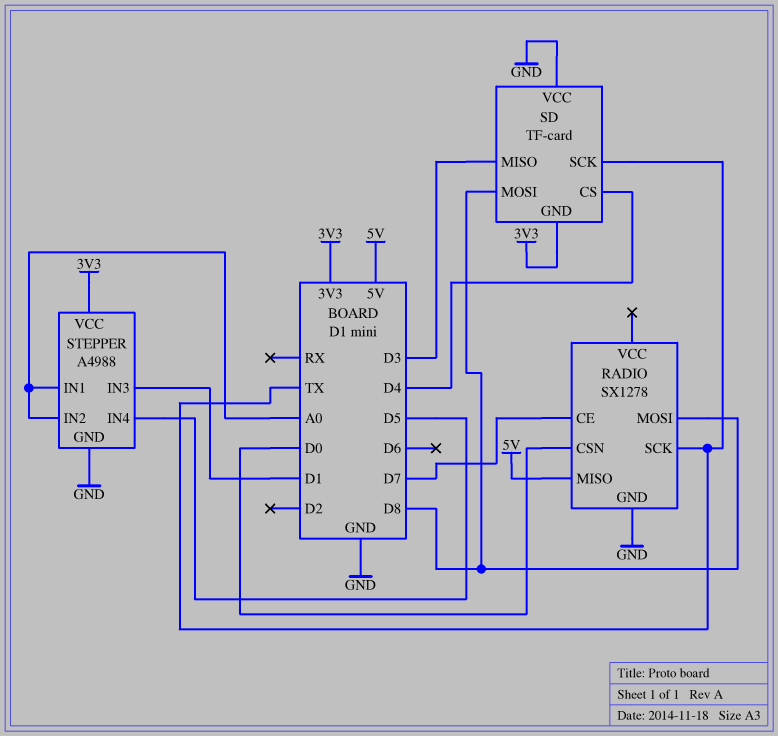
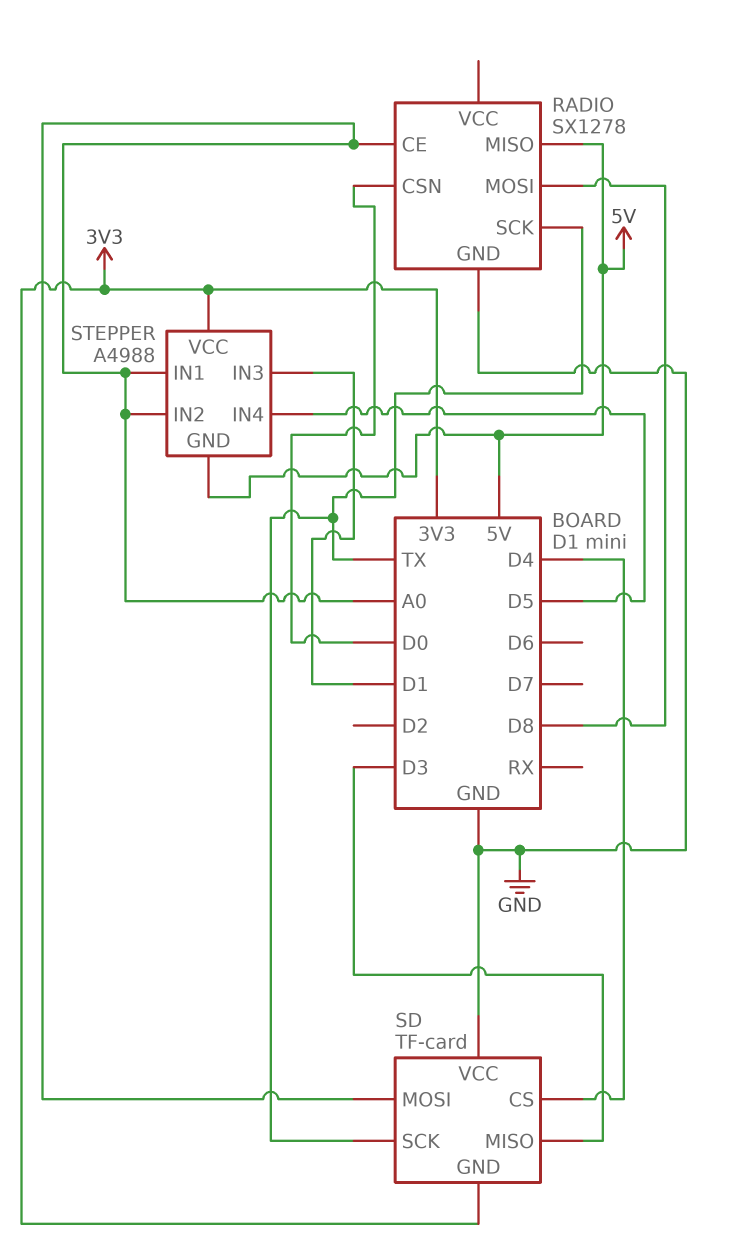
RADIO pin CE: D7 -> A0
SD pin MOSI: D8 -> A0
STEPPER pin GND: GND -> 5V

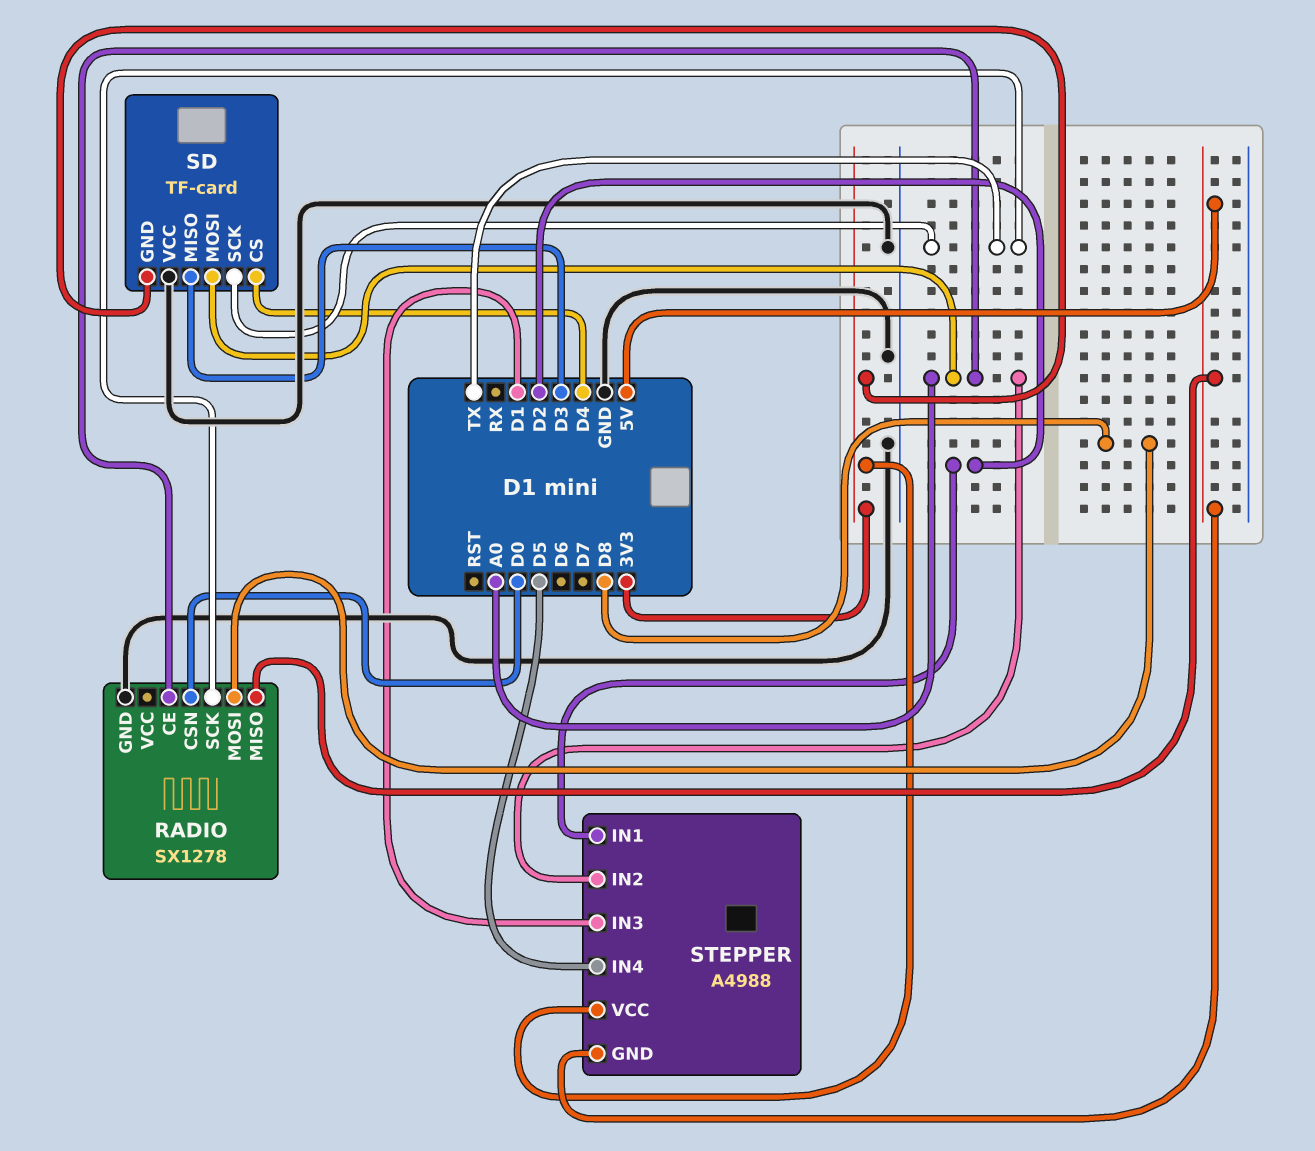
STEPPER pin IN1: A0 -> D2

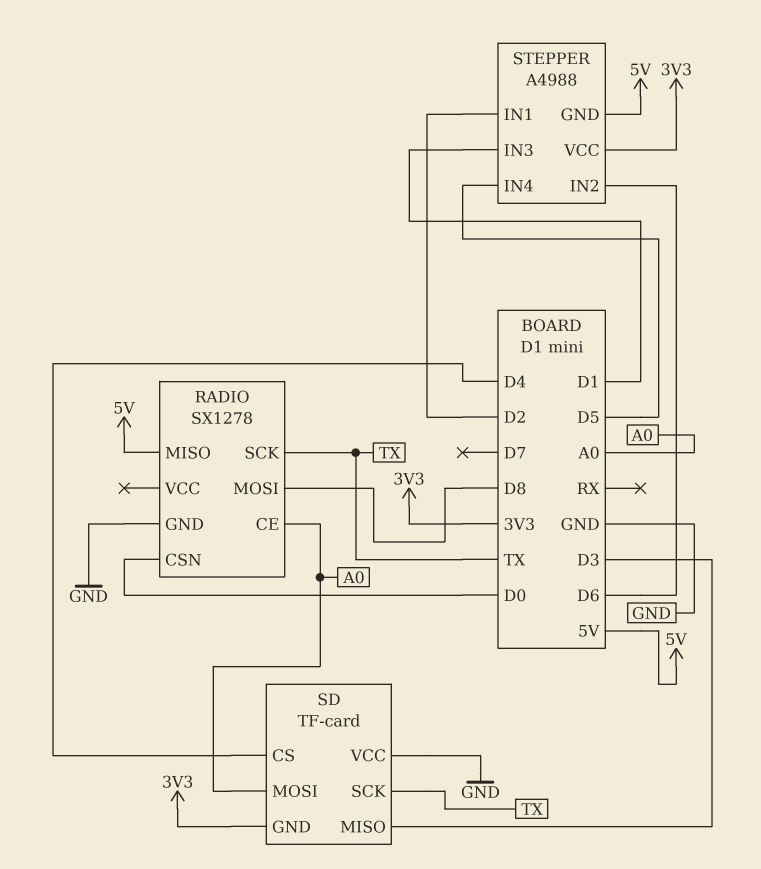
STEPPER pin IN2: A0 -> D6

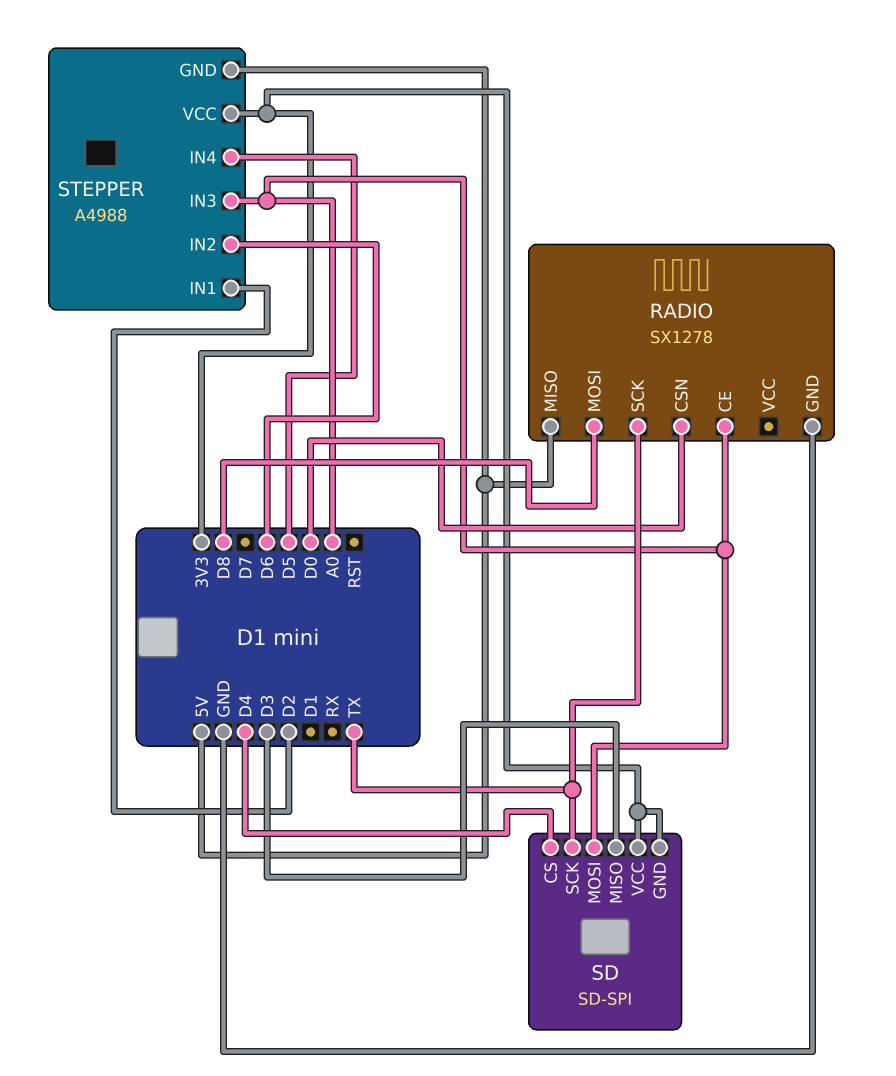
SD: TF-card -> SD-SPI
SD pin VCC: GND -> 3V3
STEPPER pin IN3: D1 -> A0

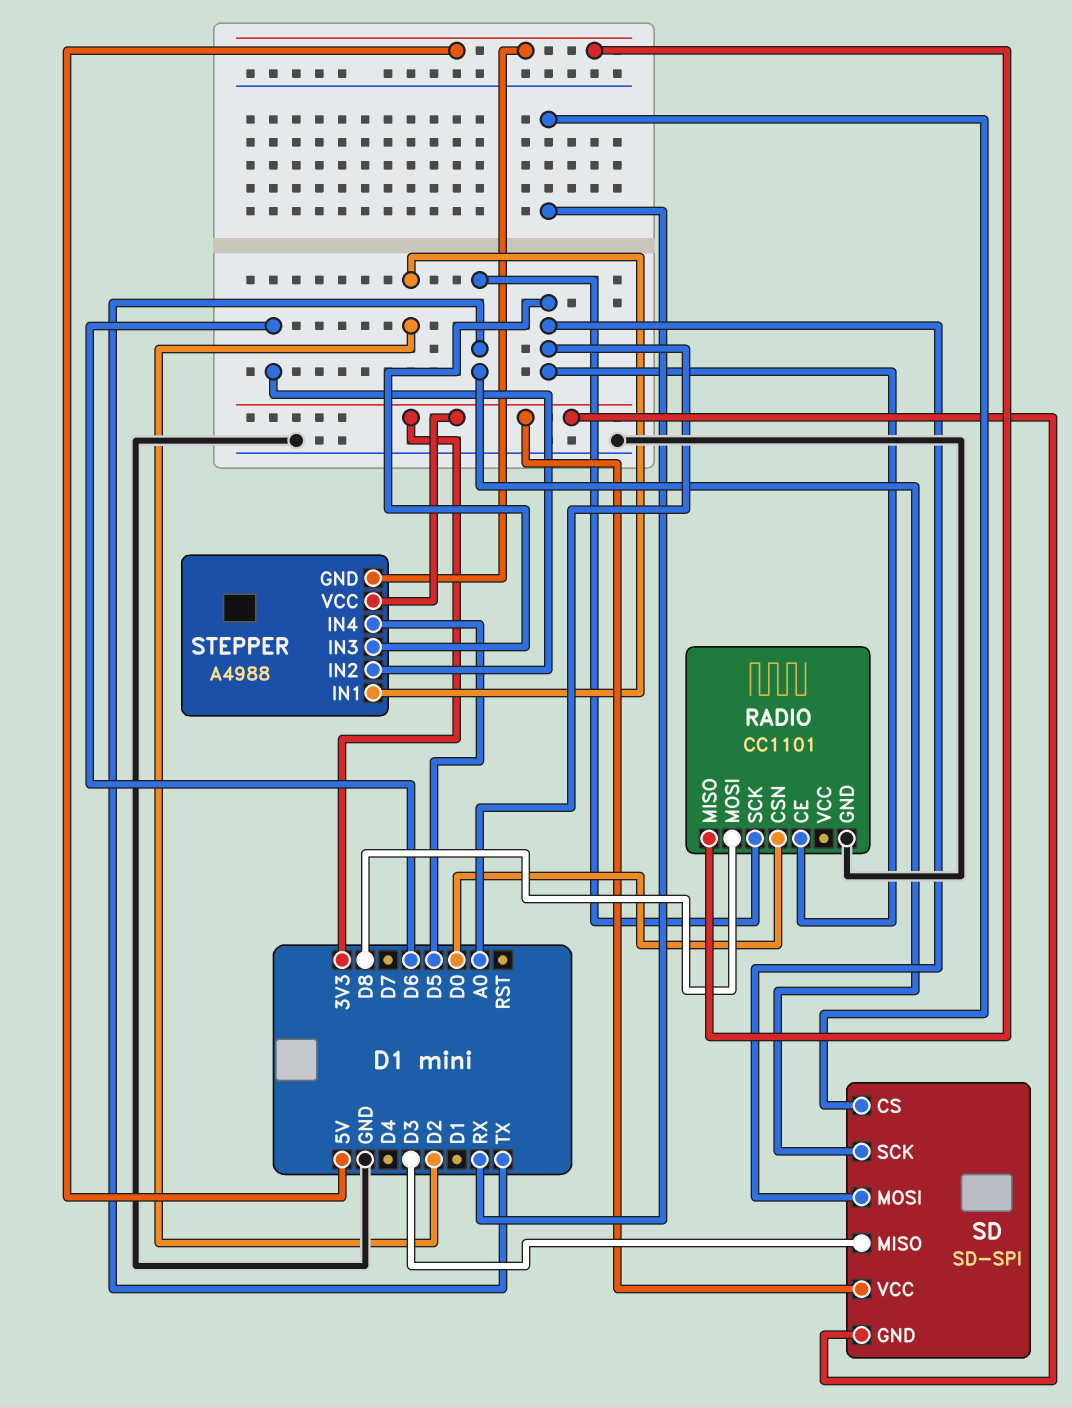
RADIO: SX1278 -> CC1101
SD pin CS: D4 -> RX

